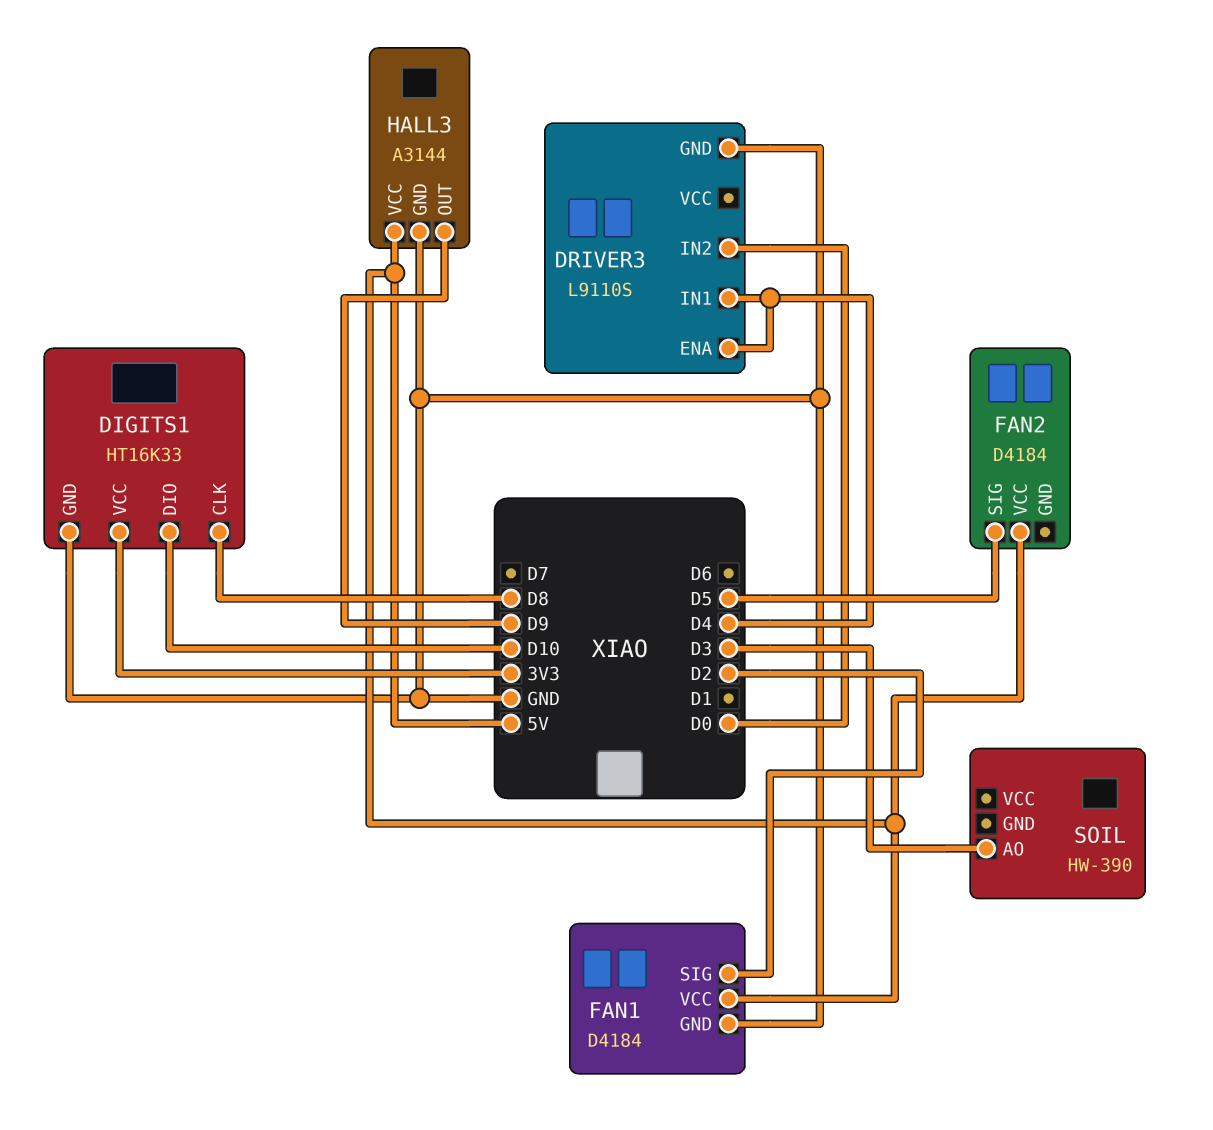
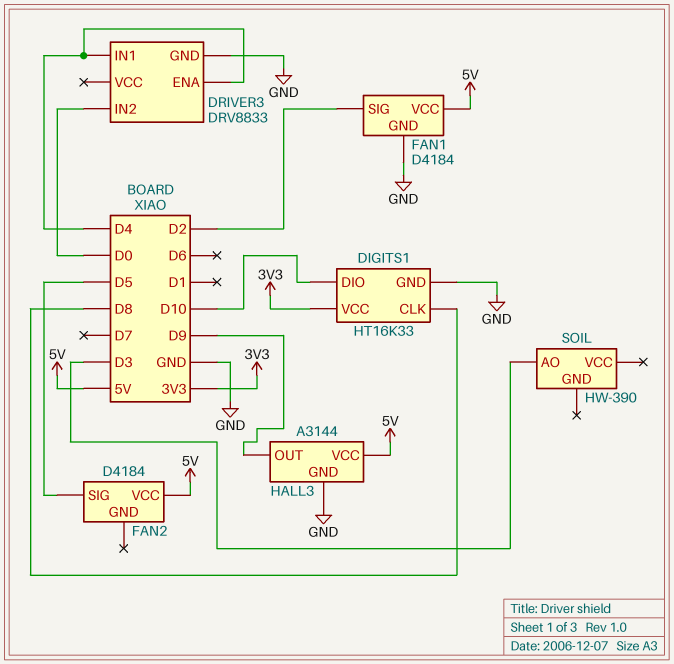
DRIVER3: L9110S -> DRV8833

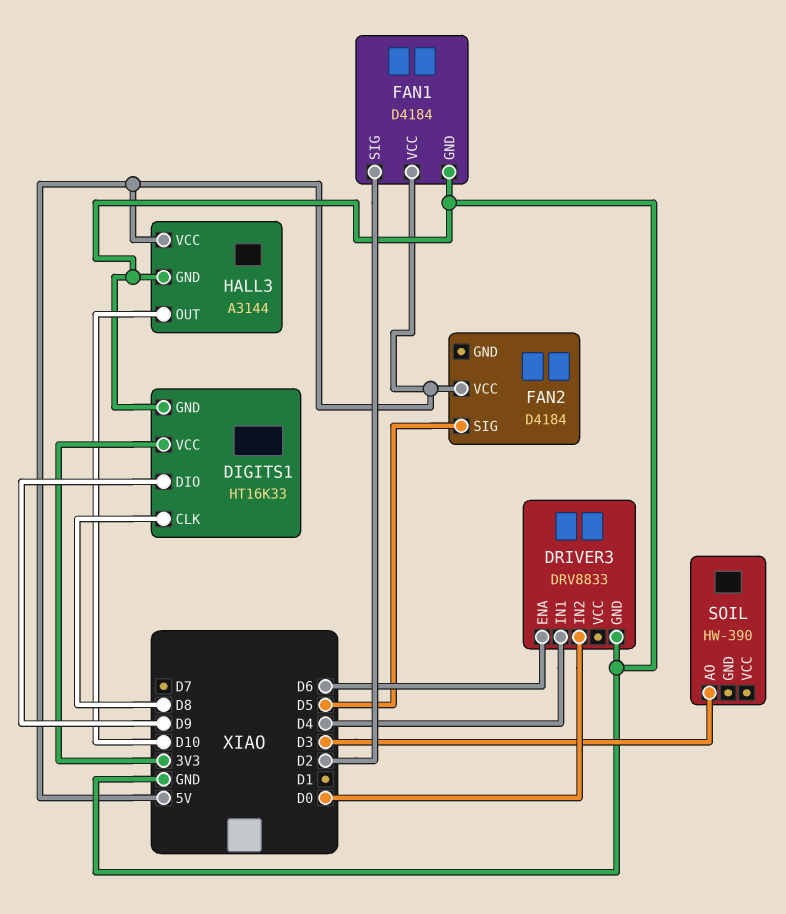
DIGITS1 pin DIO: D10 -> D9
DRIVER3 pin ENA: D4 -> D6
HALL3 pin OUT: D9 -> D10

